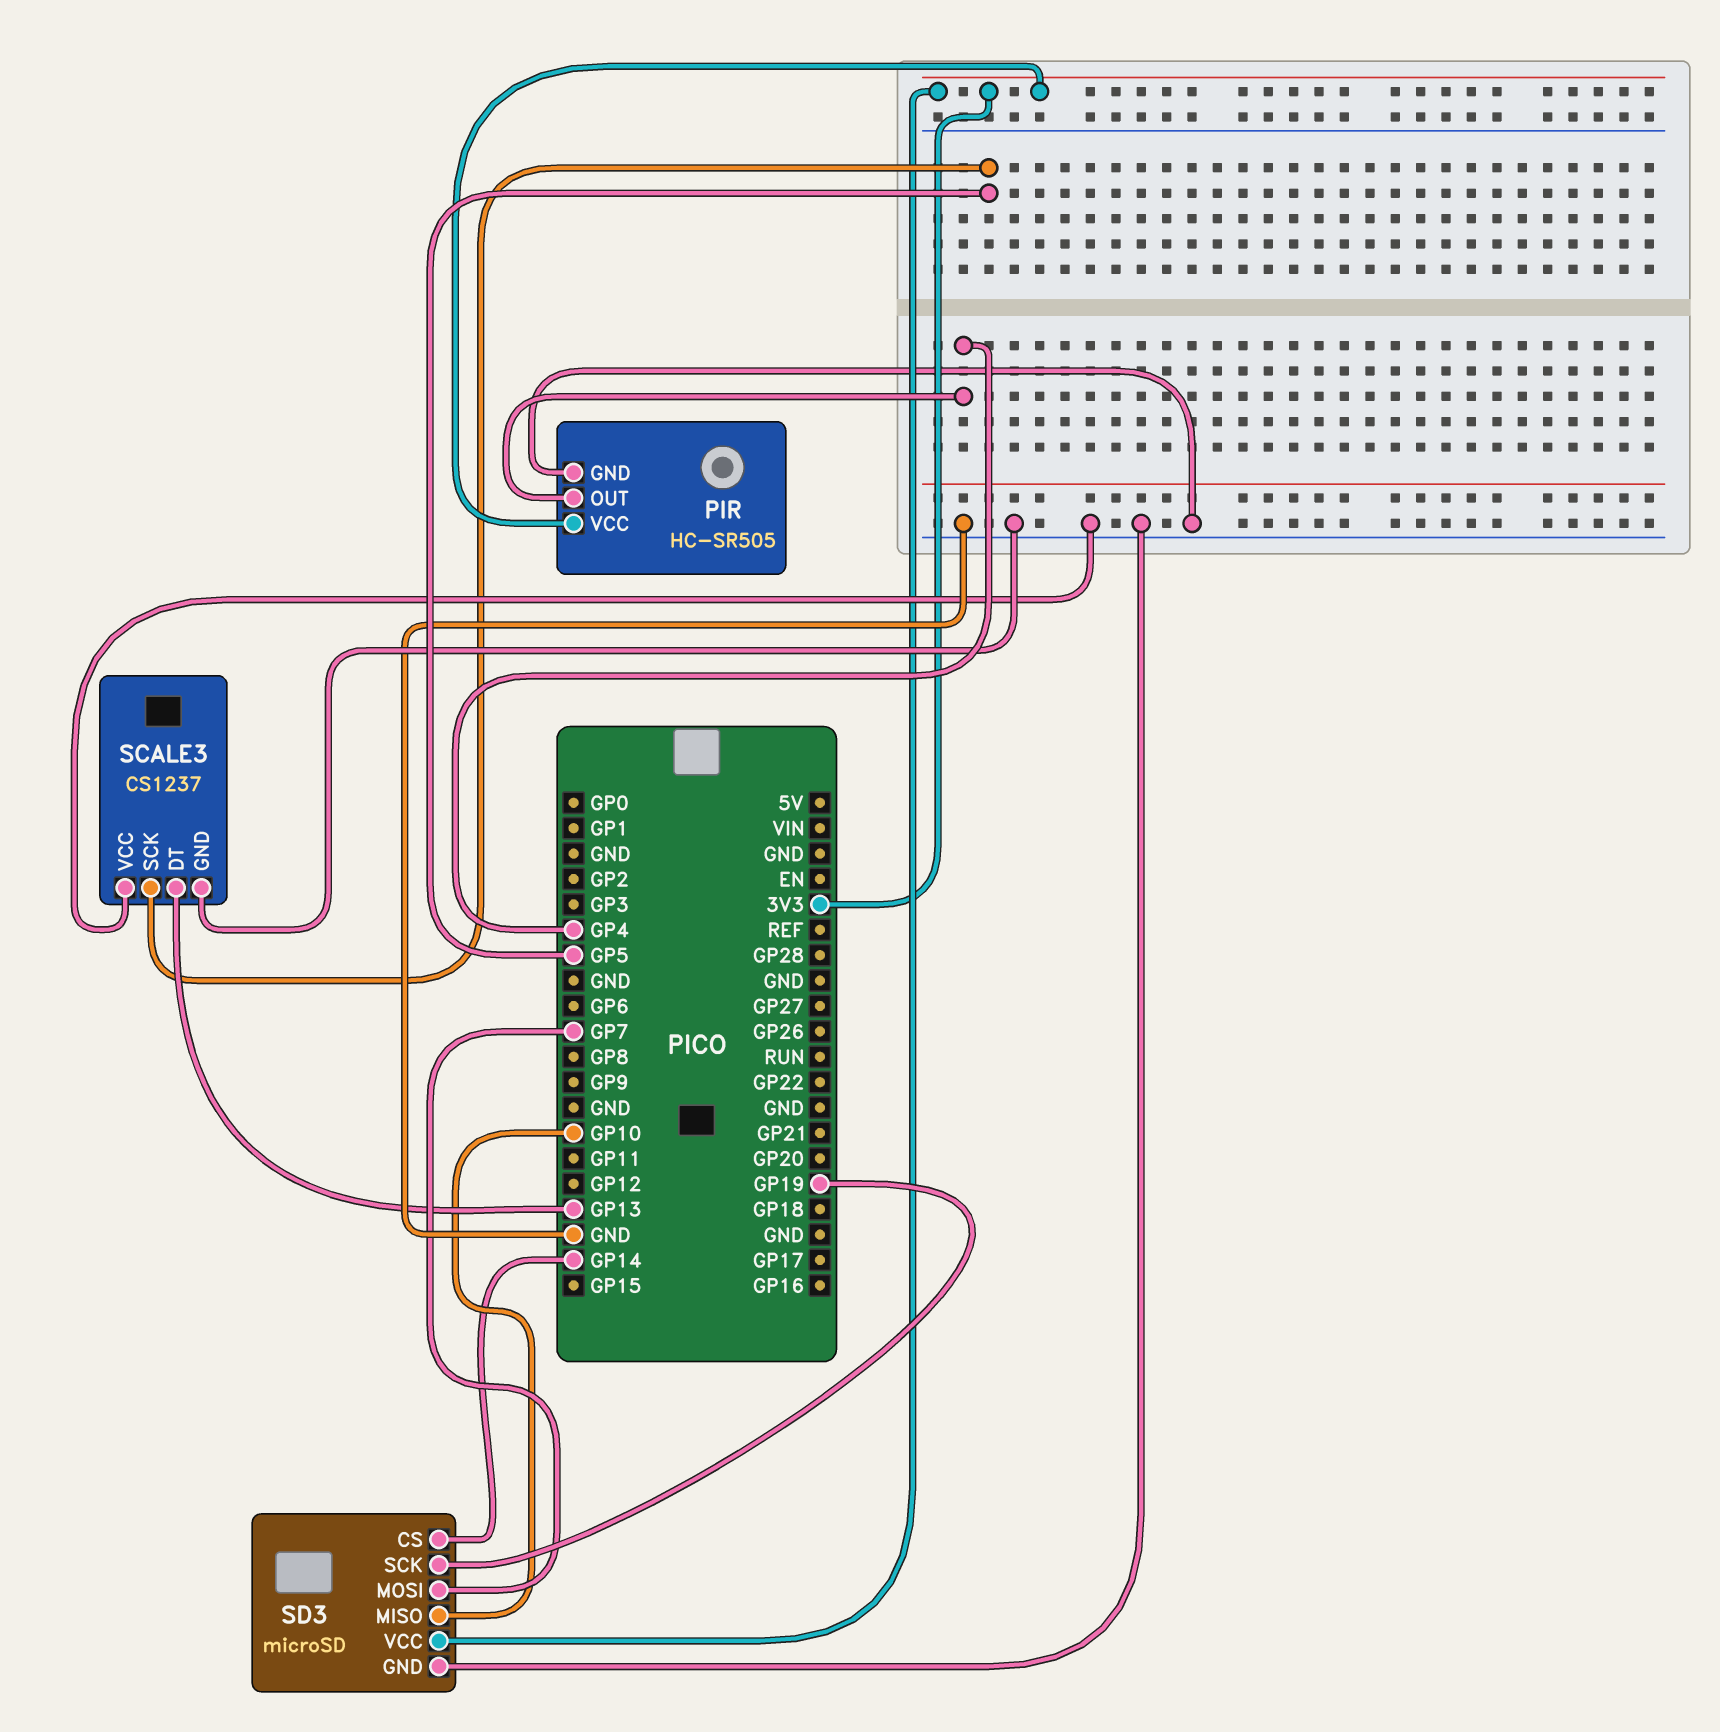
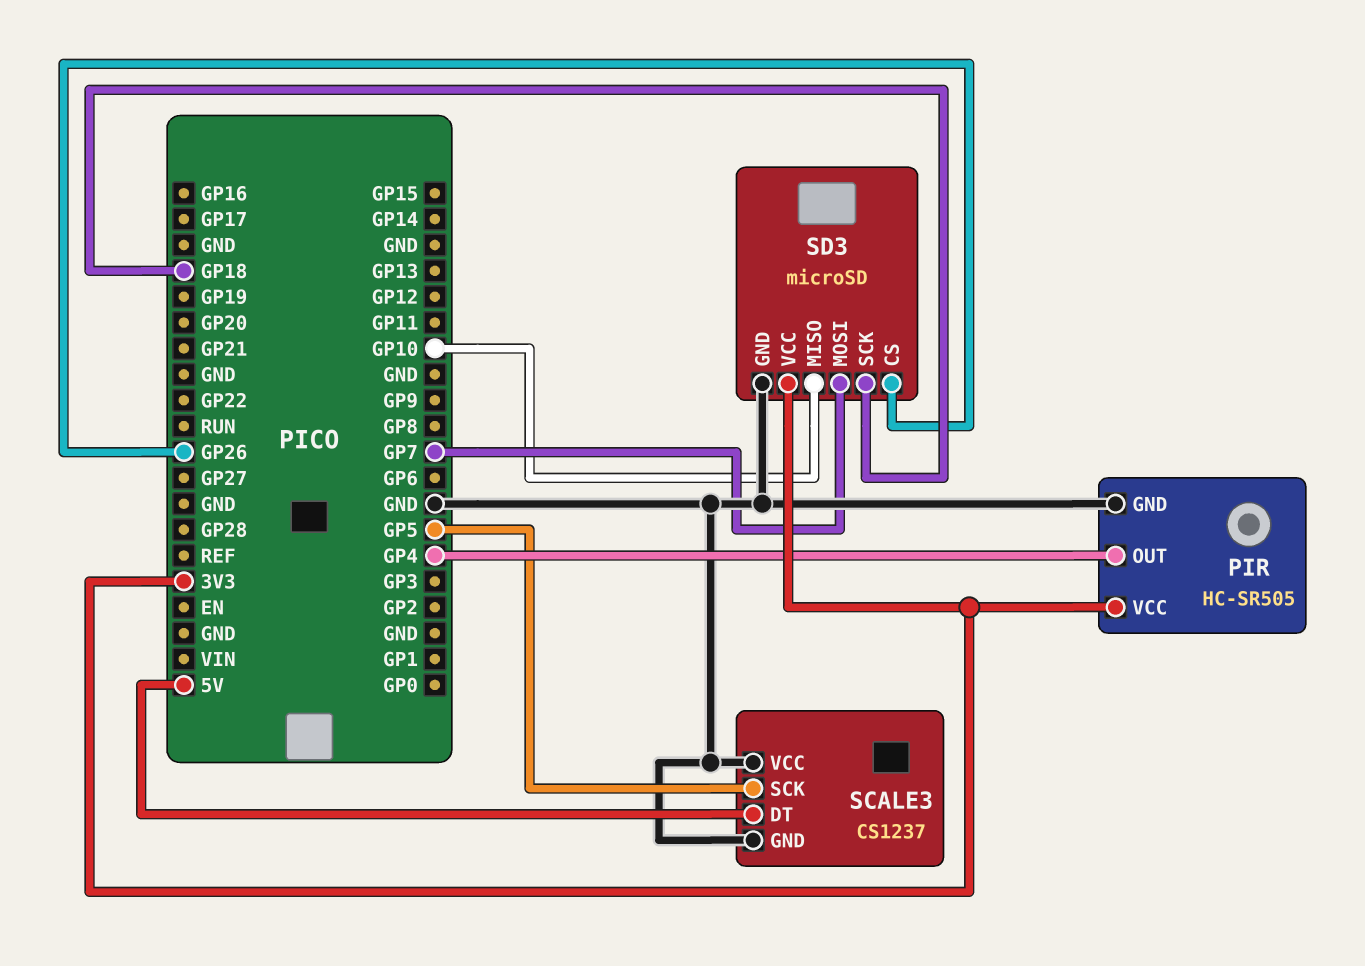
SCALE3 pin DT: GP13 -> 5V
SD3 pin CS: GP14 -> GP26
SD3 pin SCK: GP19 -> GP18

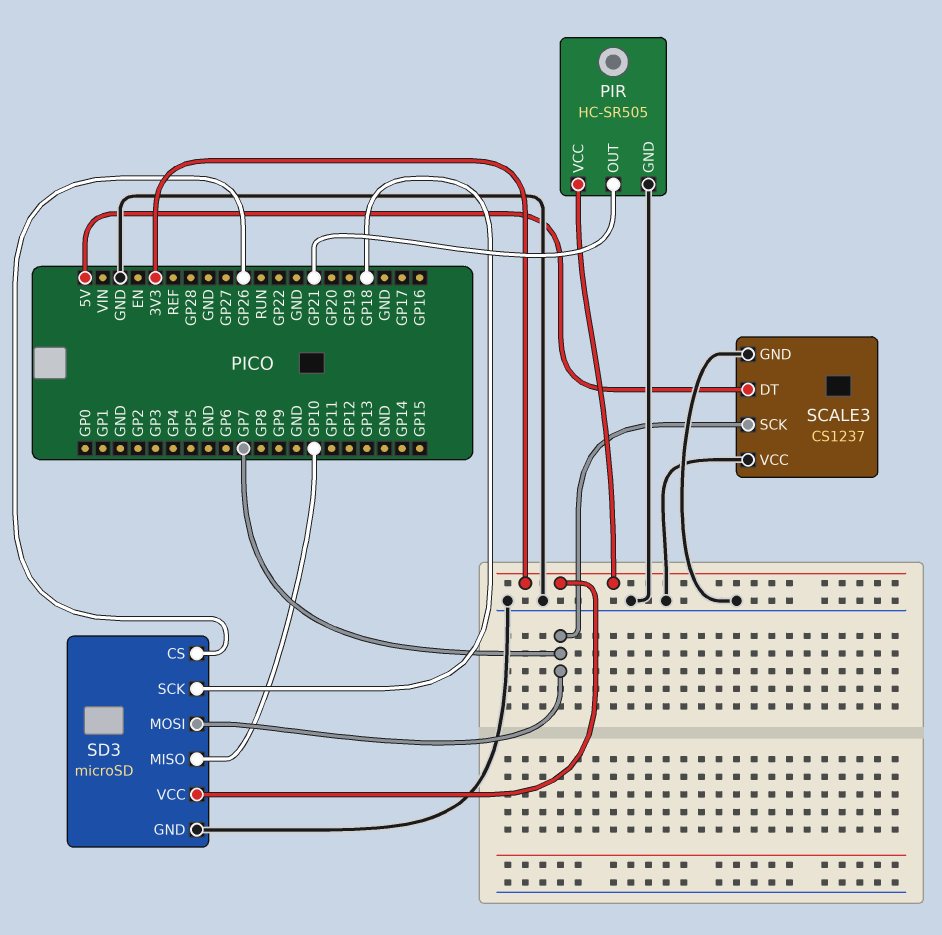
PIR pin OUT: GP4 -> GP21
SCALE3 pin SCK: GP5 -> GP7

